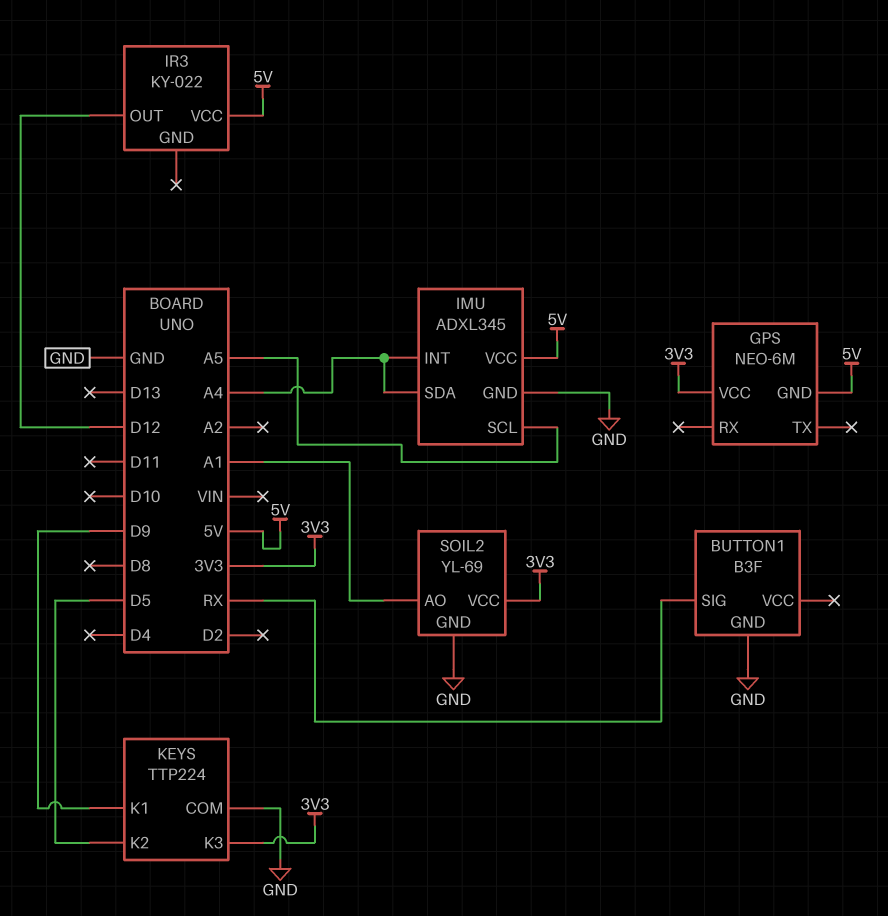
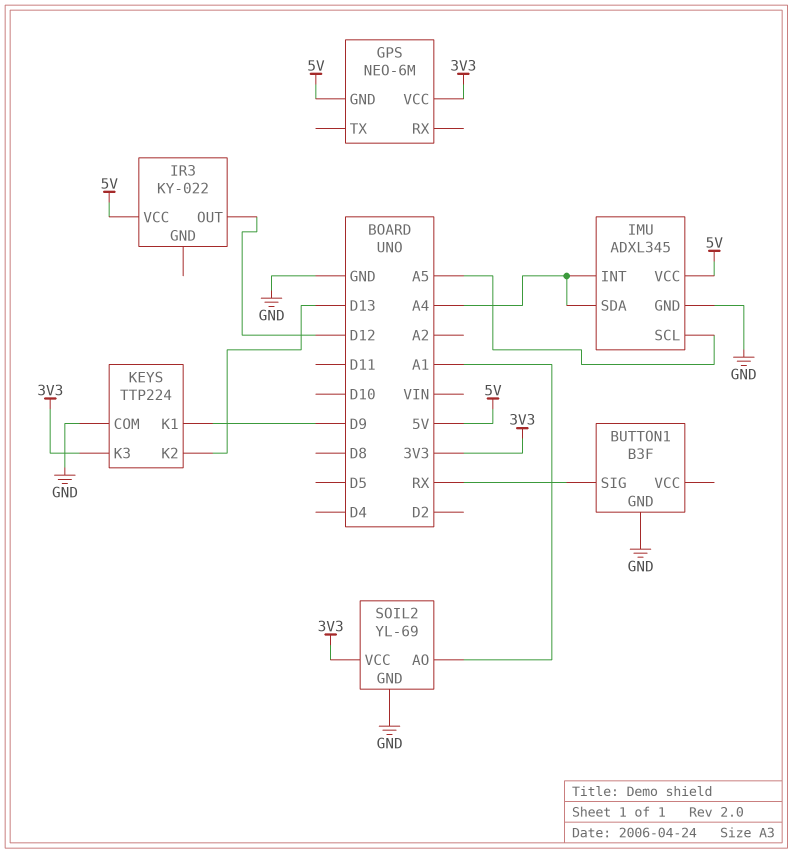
KEYS pin K2: D5 -> D13

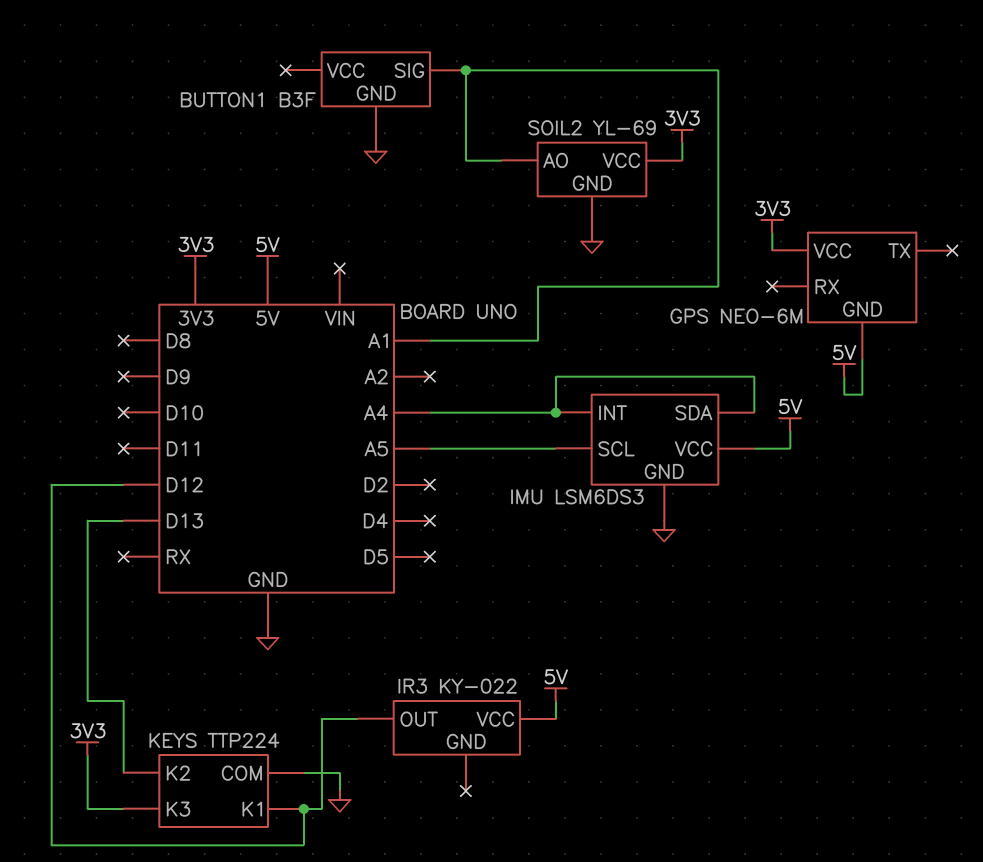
BUTTON1 pin SIG: RX -> A1
IMU: ADXL345 -> LSM6DS3
KEYS pin K1: D9 -> D12

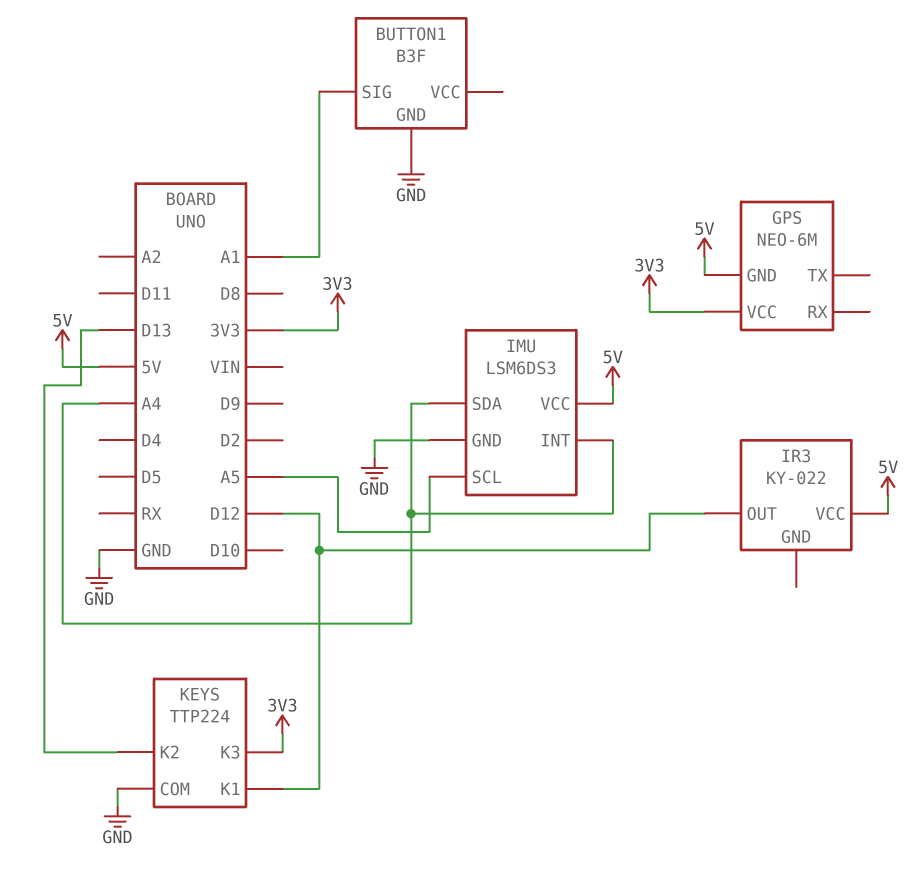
SOIL2: YL-69 -> none
SOIL2 pin AO: A1 -> none
SOIL2 pin GND: GND -> none
SOIL2 pin VCC: 3V3 -> none

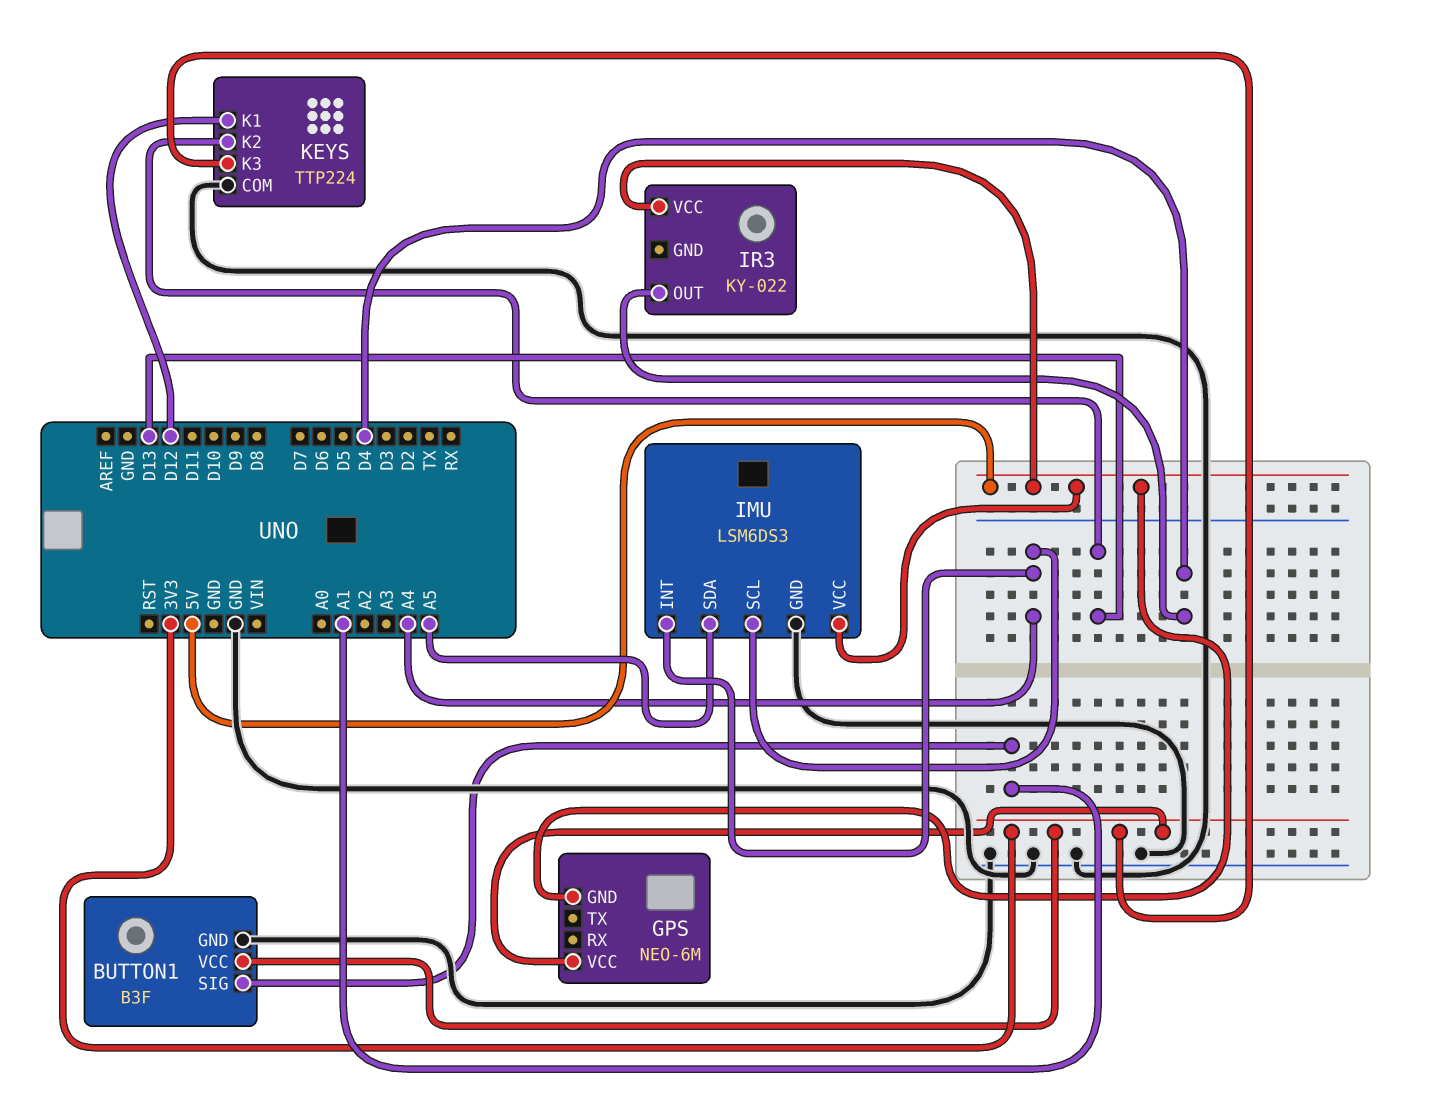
BUTTON1 pin VCC: none -> 3V3
IMU pin SCL: A5 -> A4
IMU pin SDA: A4 -> A5
IR3 pin OUT: D12 -> D4

